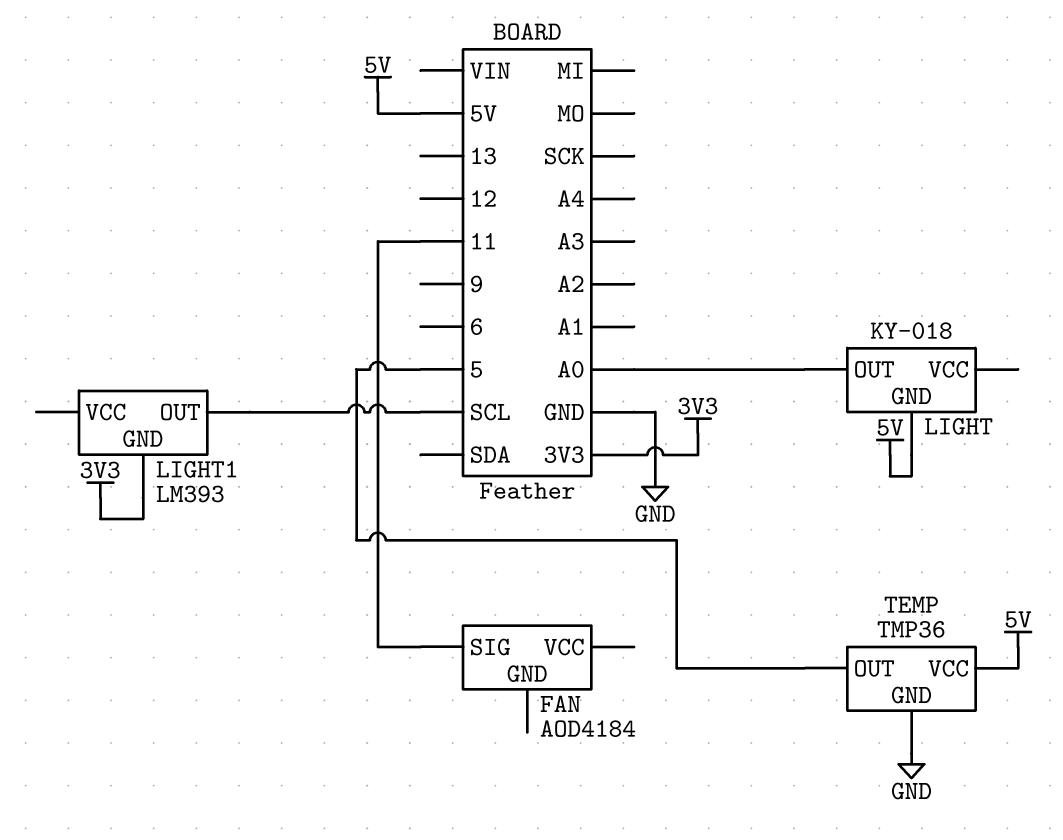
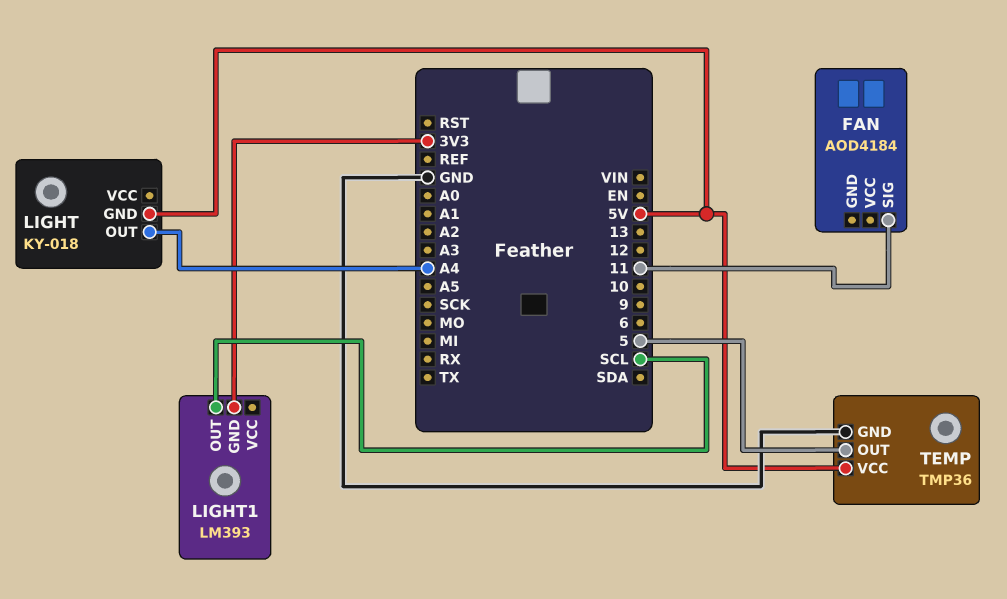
LIGHT pin OUT: A0 -> A4

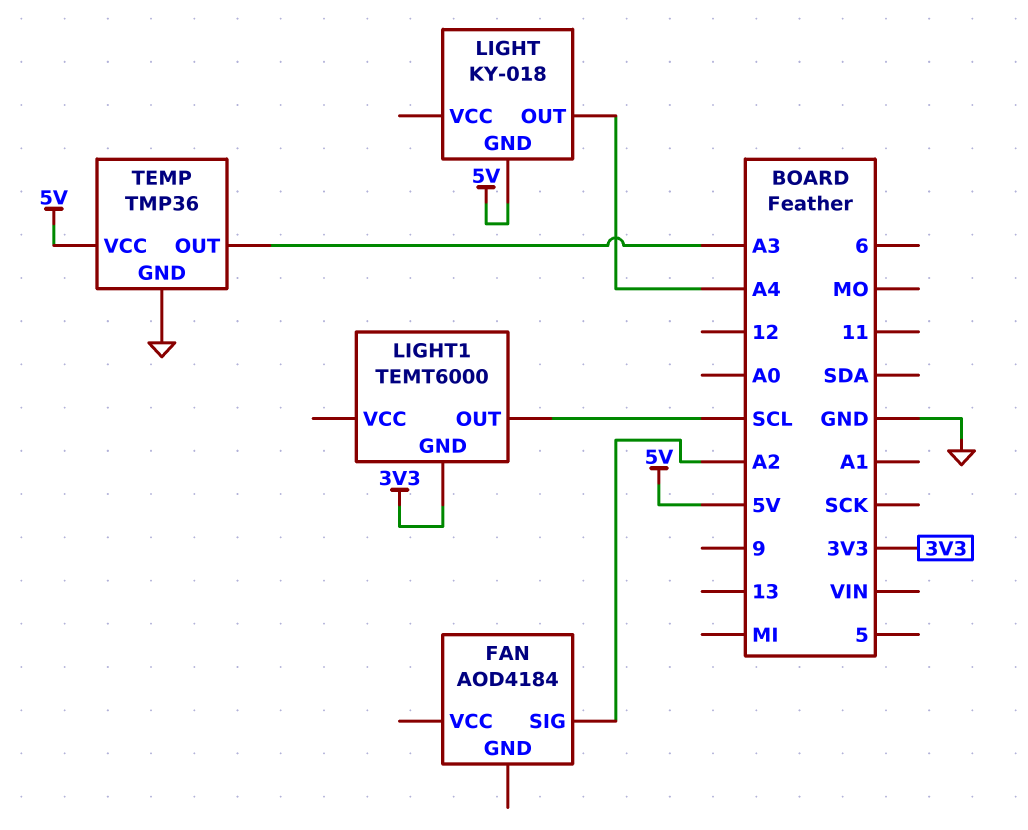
FAN pin SIG: 11 -> A2
LIGHT1: LM393 -> TEMT6000
TEMP pin OUT: 5 -> A3

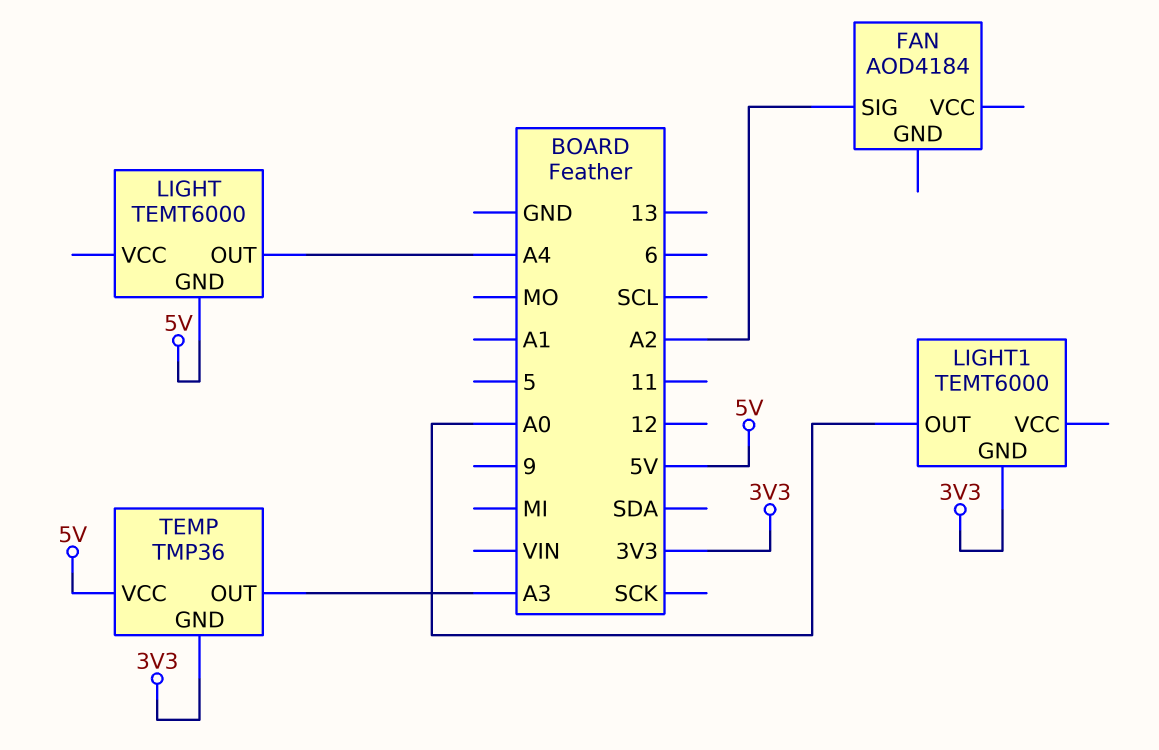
LIGHT: KY-018 -> TEMT6000
LIGHT1 pin OUT: SCL -> A0
TEMP pin GND: GND -> 3V3

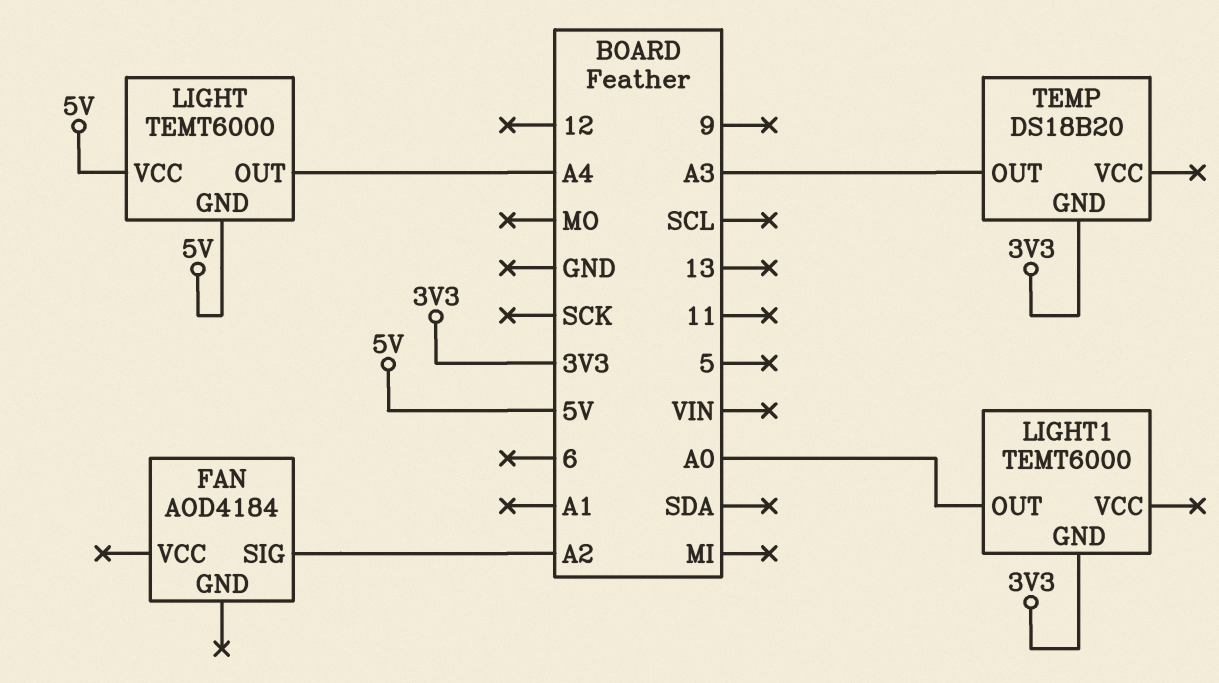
LIGHT pin VCC: none -> 5V
TEMP: TMP36 -> DS18B20
TEMP pin VCC: 5V -> none

